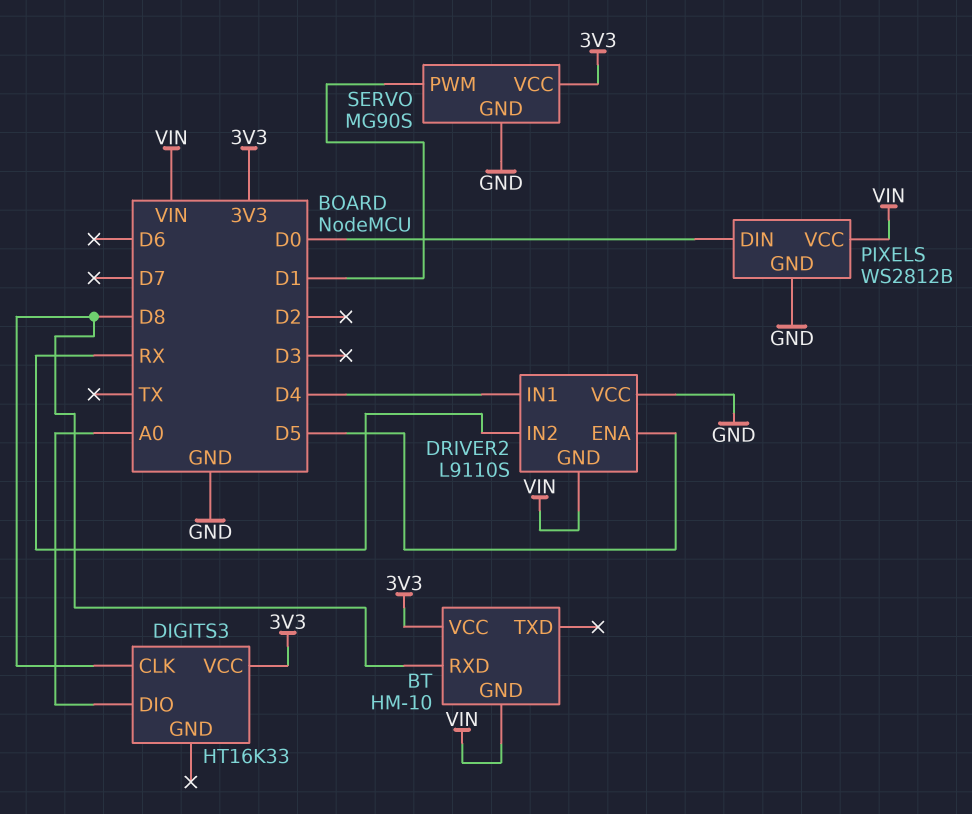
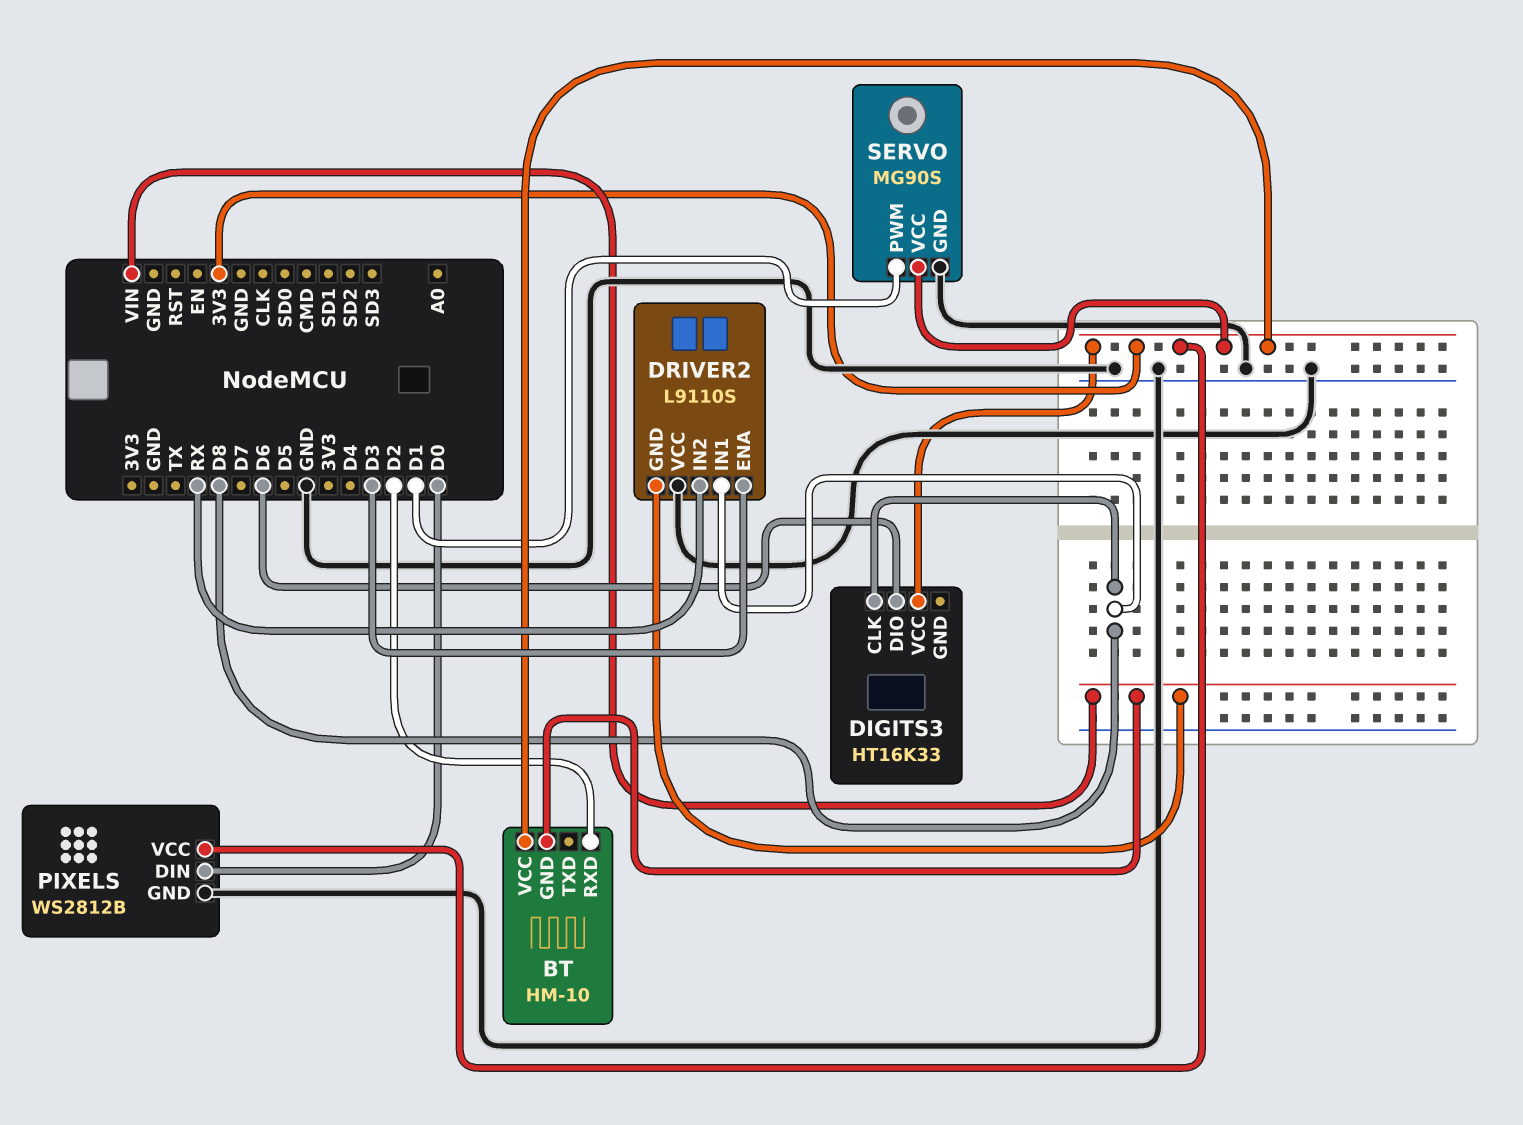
BT pin RXD: D8 -> D2
DIGITS3 pin DIO: A0 -> D6
DRIVER2 pin ENA: D5 -> D3
DRIVER2 pin IN1: D4 -> D8
PIXELS pin VCC: VIN -> 3V3

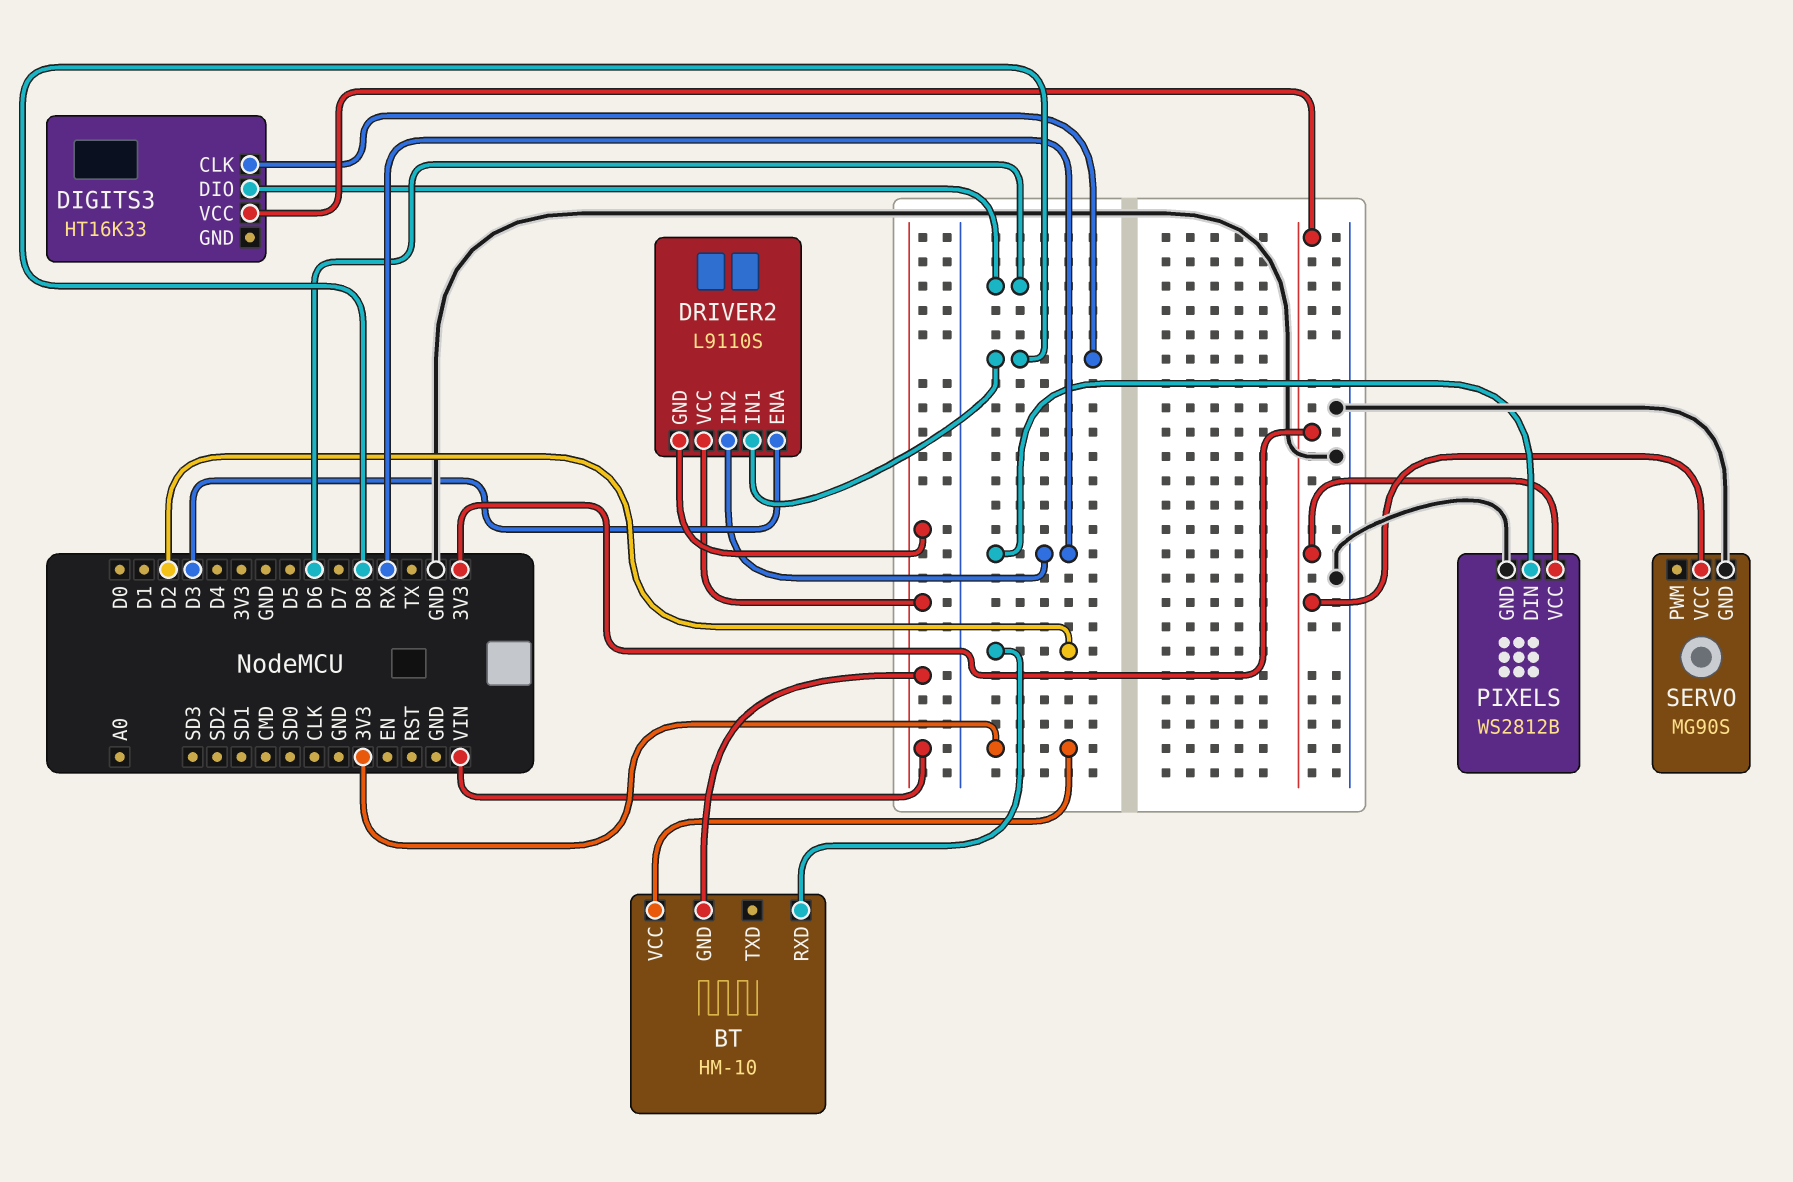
DRIVER2 pin VCC: GND -> VIN
PIXELS pin DIN: D0 -> RX
SERVO pin PWM: D1 -> none

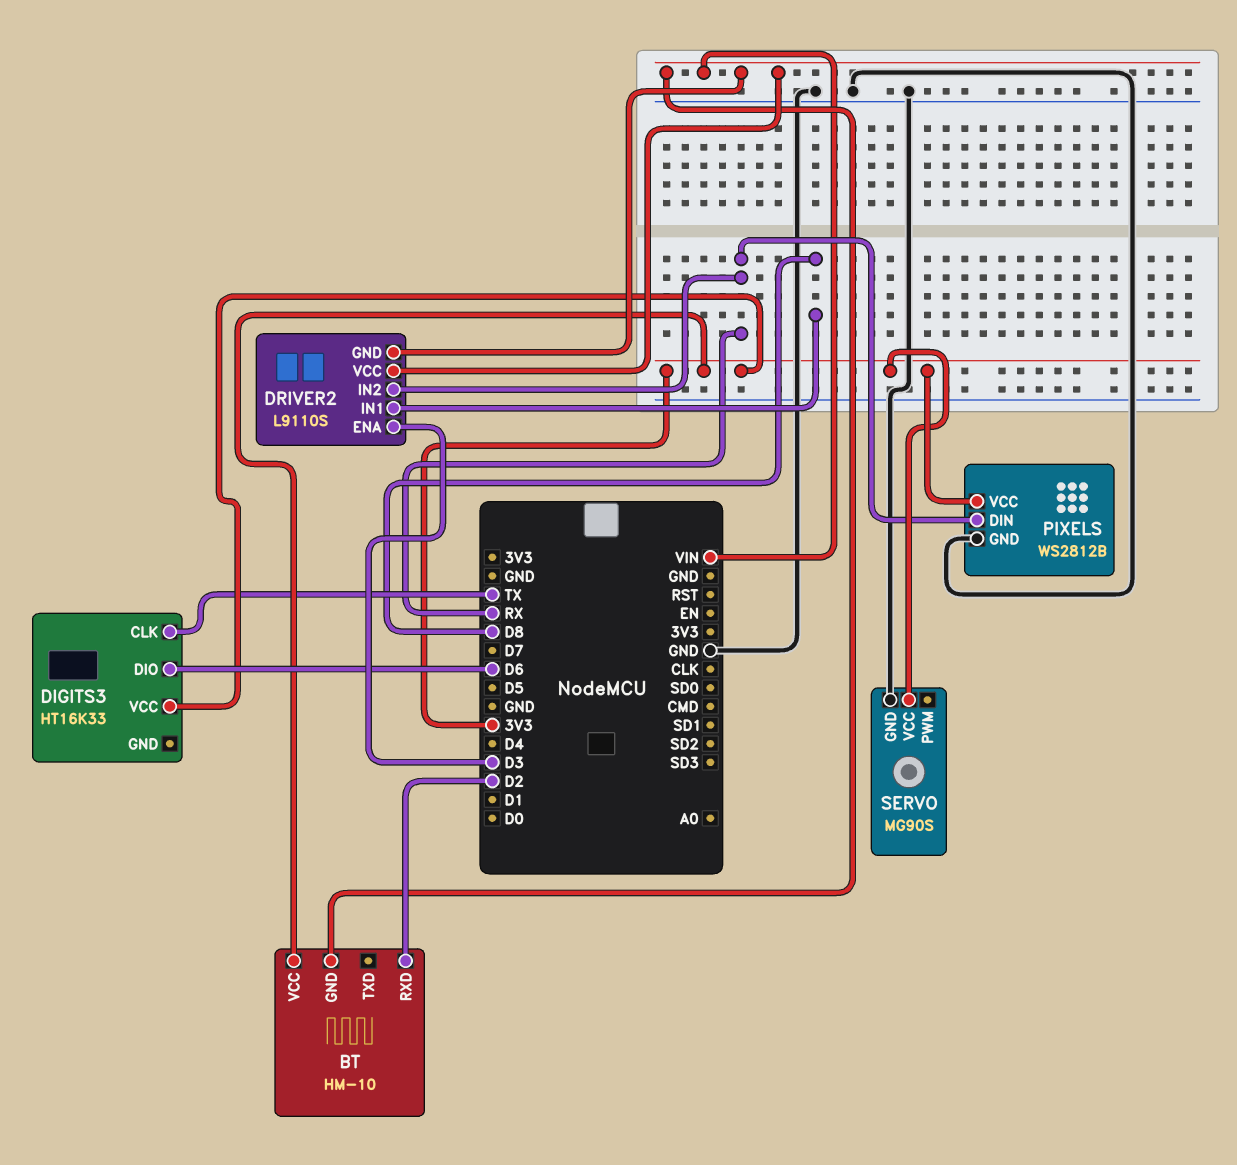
DIGITS3 pin CLK: D8 -> TX

